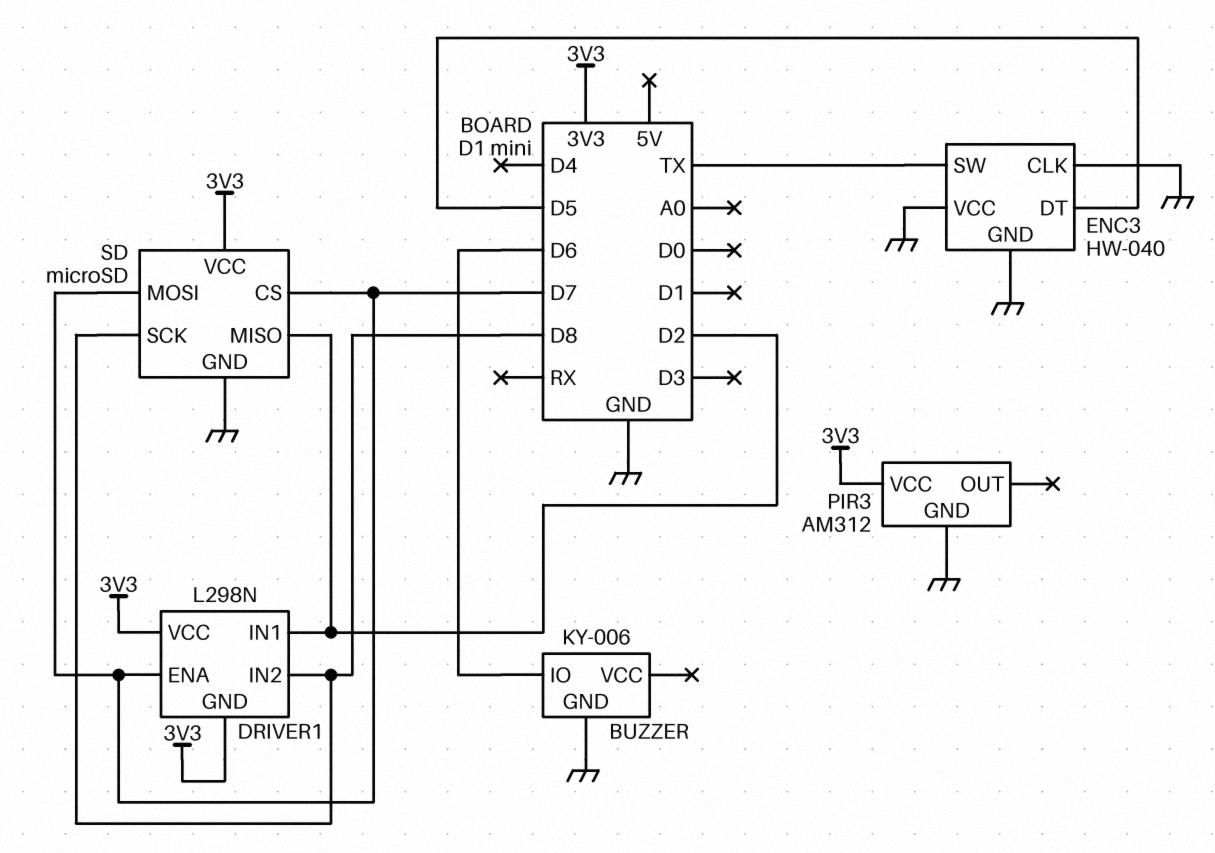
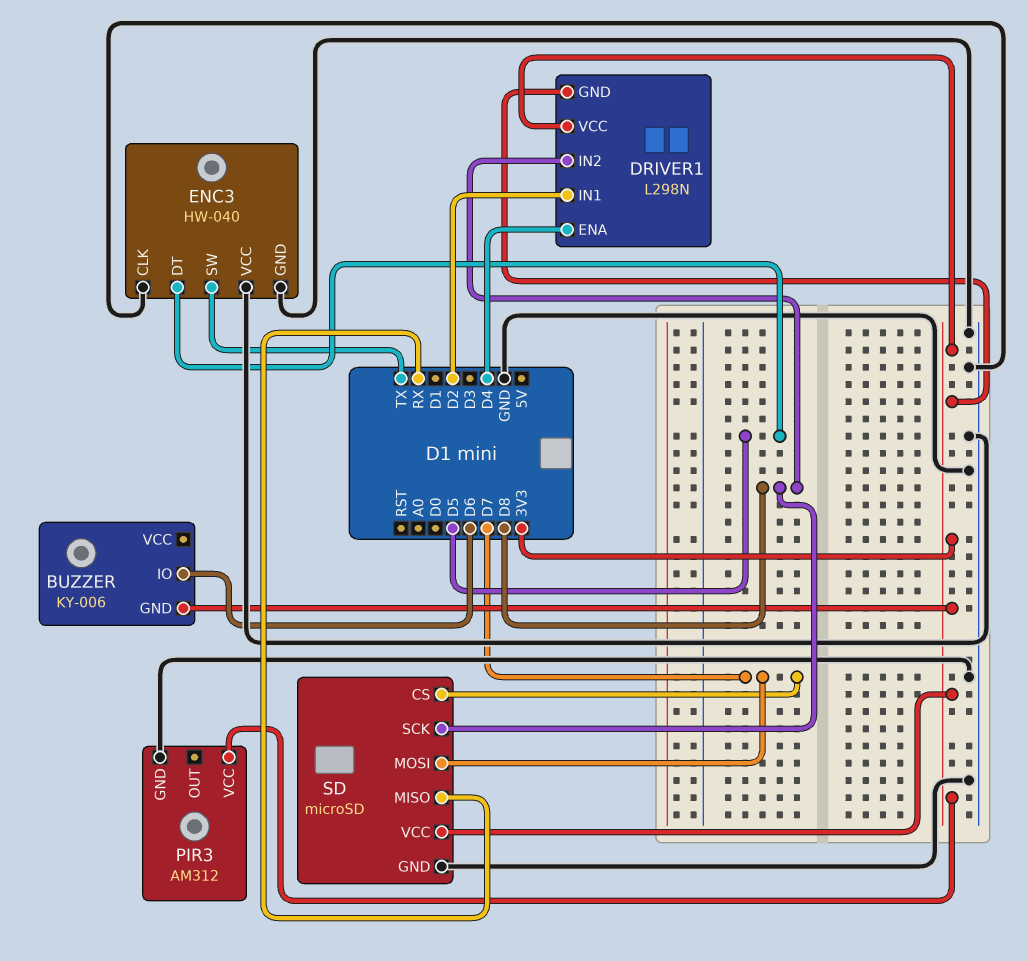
BUZZER pin GND: GND -> 3V3
DRIVER1 pin ENA: D7 -> D4
SD pin MISO: D2 -> RX

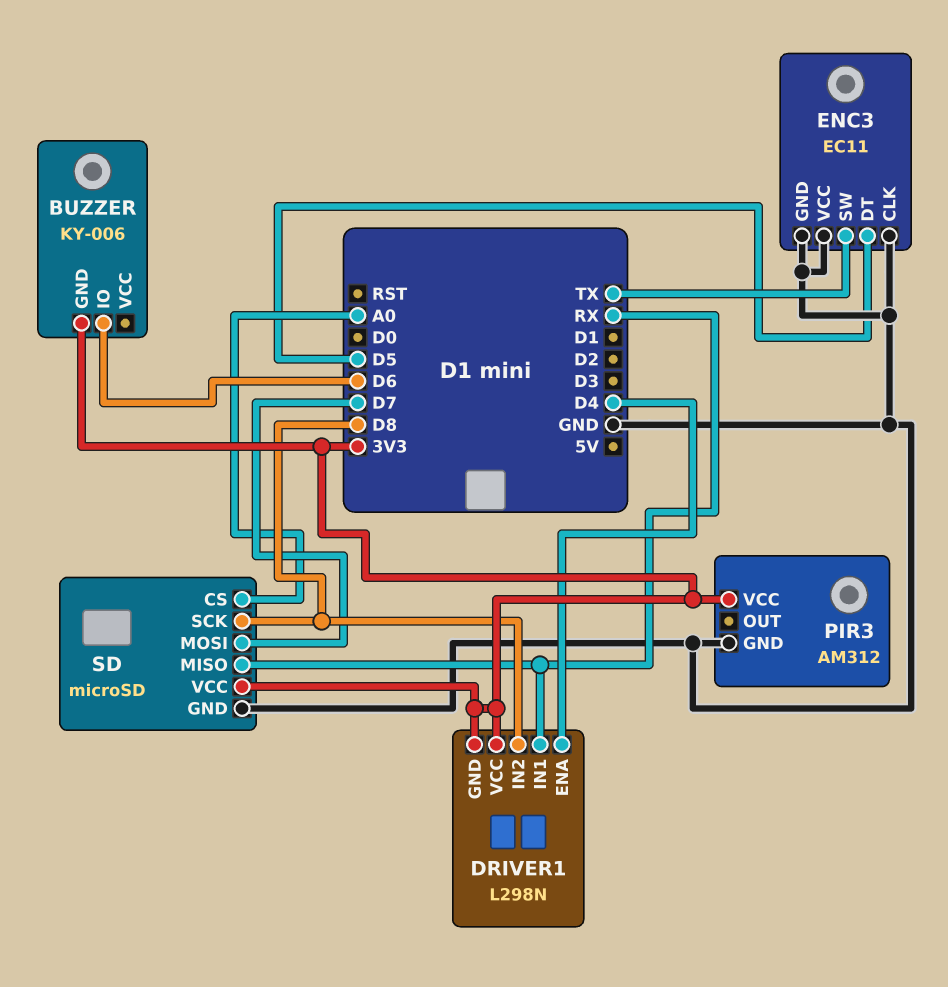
DRIVER1 pin IN1: D2 -> RX
ENC3: HW-040 -> EC11
SD pin CS: D7 -> A0

